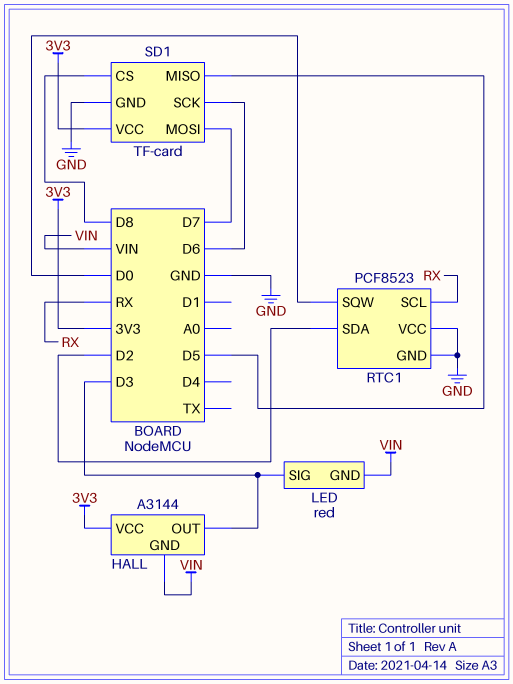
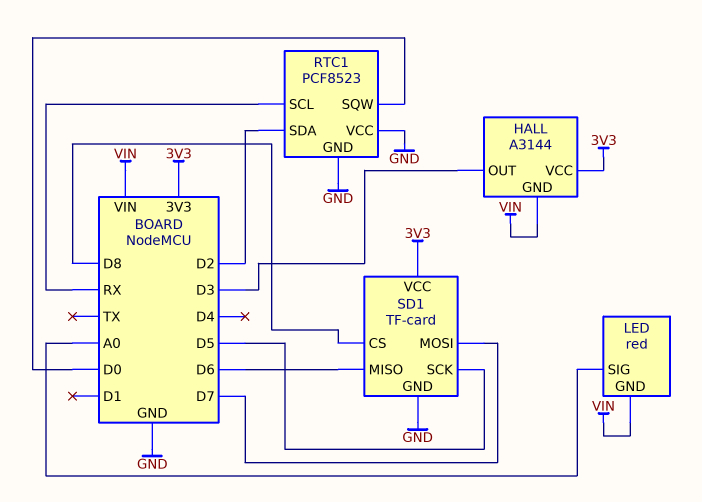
LED pin SIG: D3 -> A0
SD1 pin MISO: D5 -> D6
SD1 pin SCK: D6 -> D5

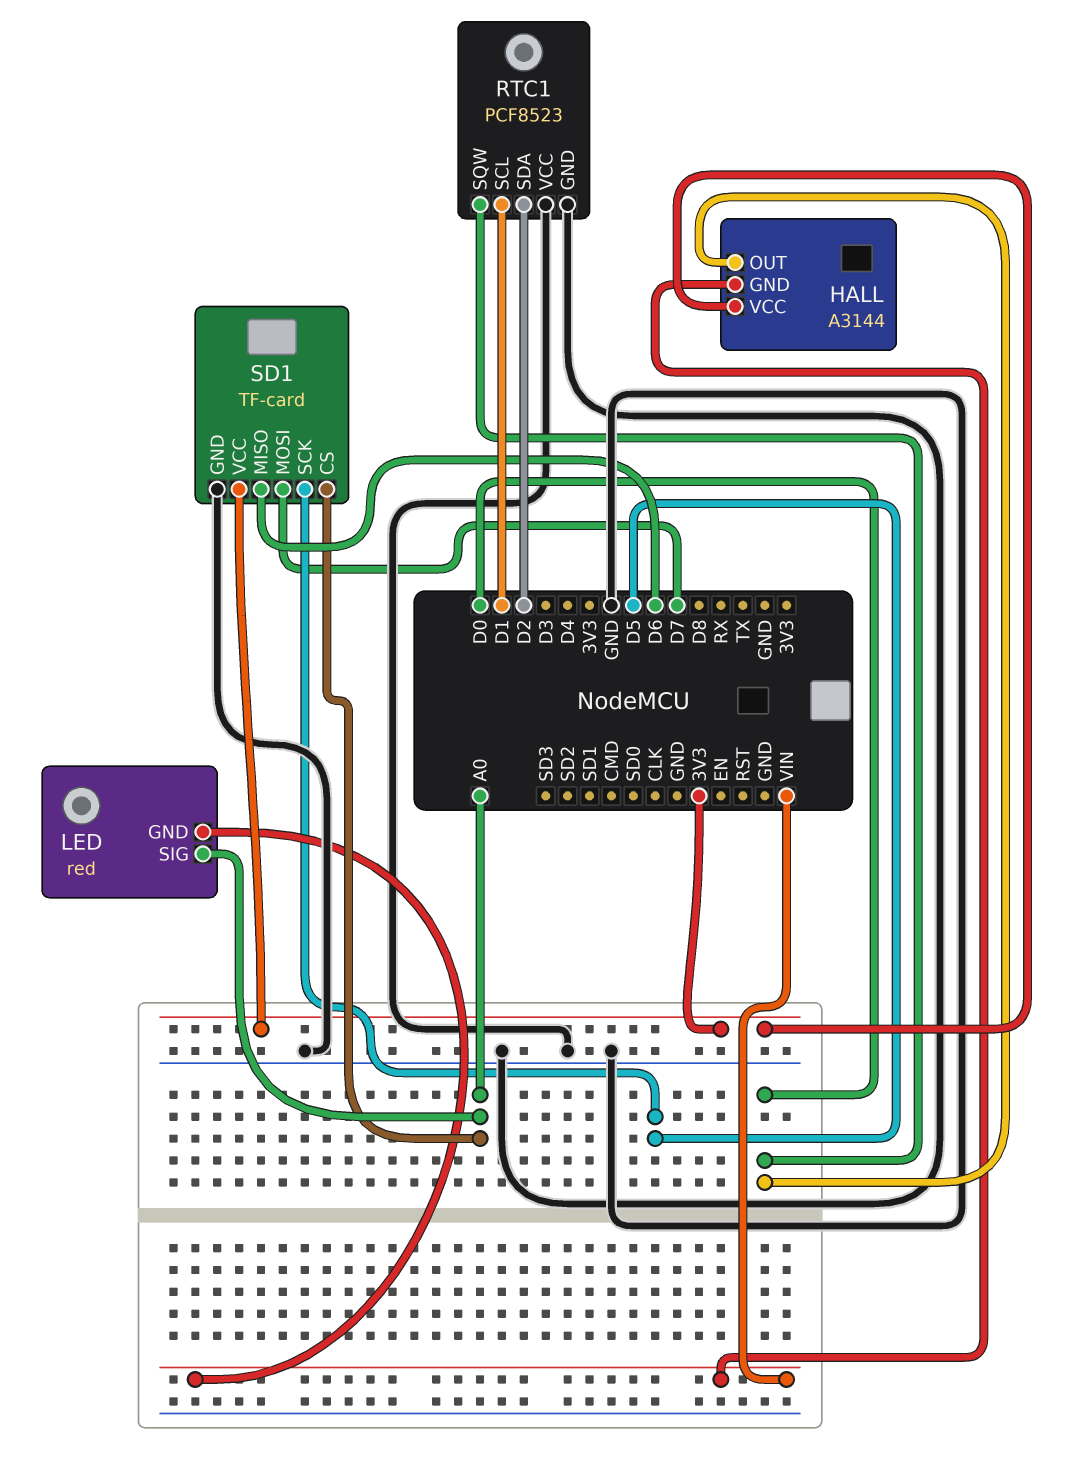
HALL pin OUT: D3 -> D0
RTC1 pin SCL: RX -> D1
SD1 pin CS: D8 -> A0

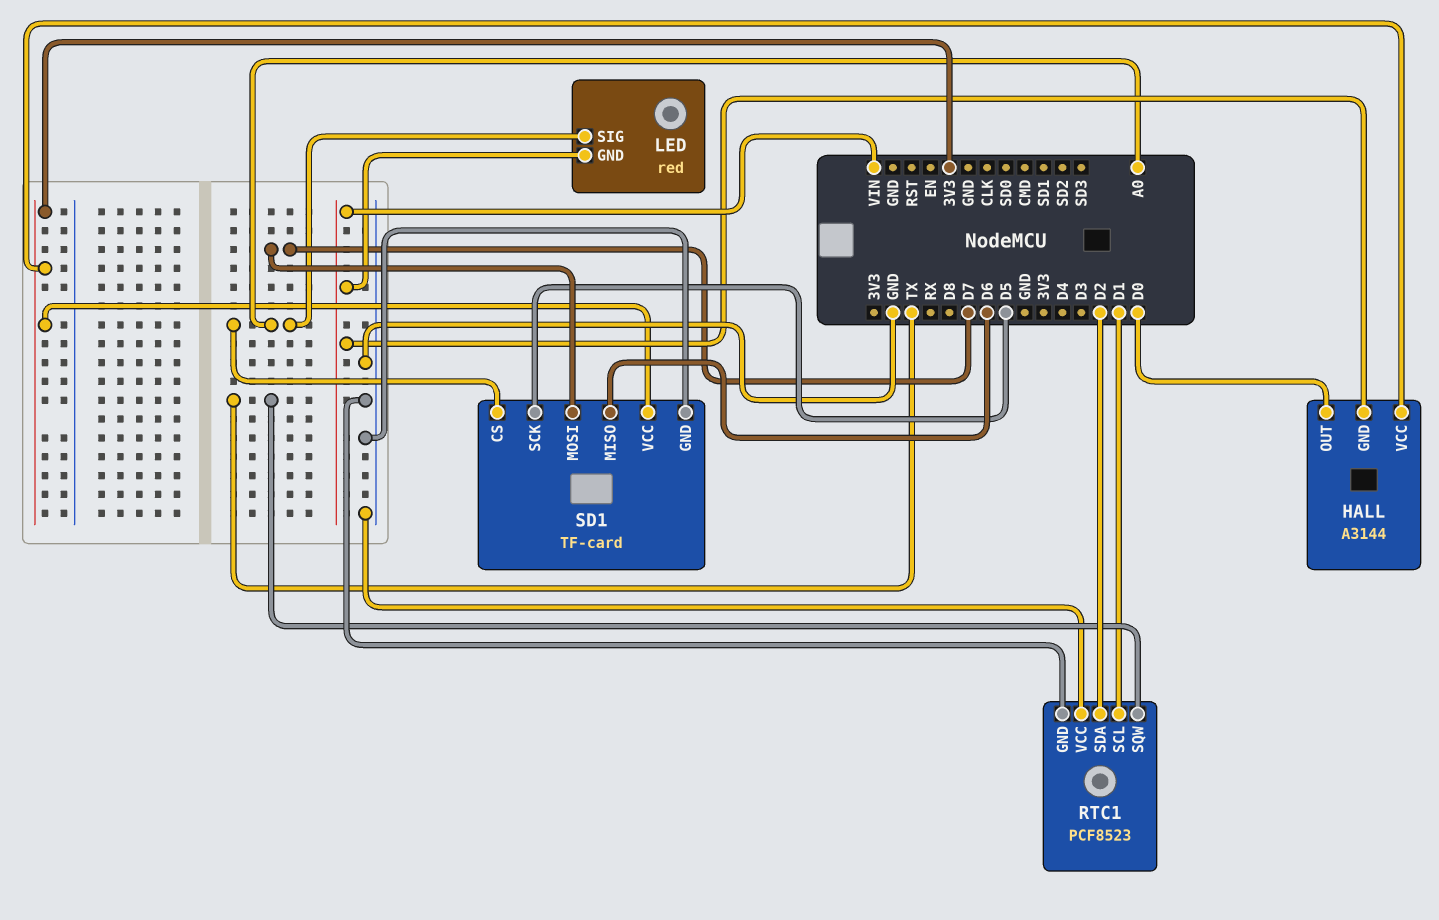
RTC1 pin SQW: D0 -> TX

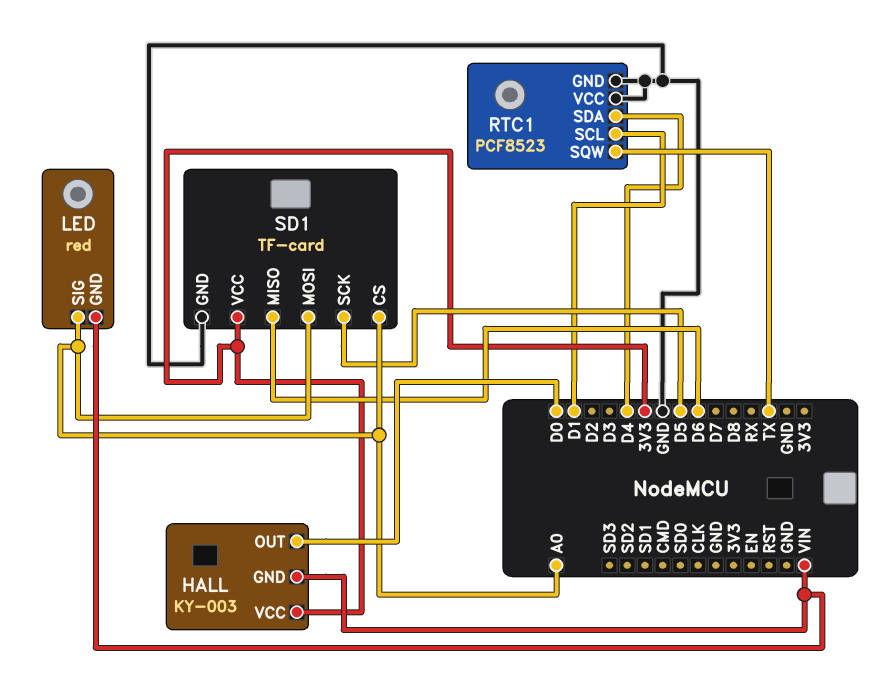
HALL: A3144 -> KY-003
RTC1 pin SDA: D2 -> D4
SD1 pin MOSI: D7 -> A0

